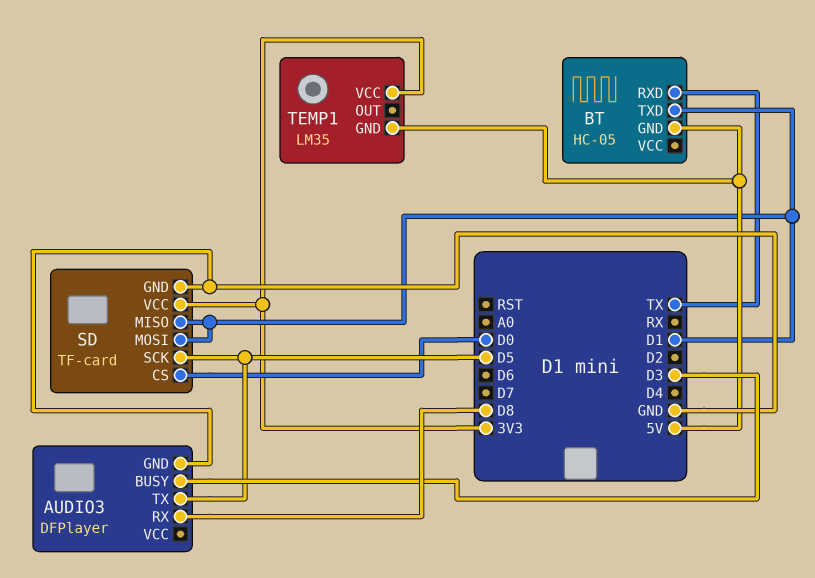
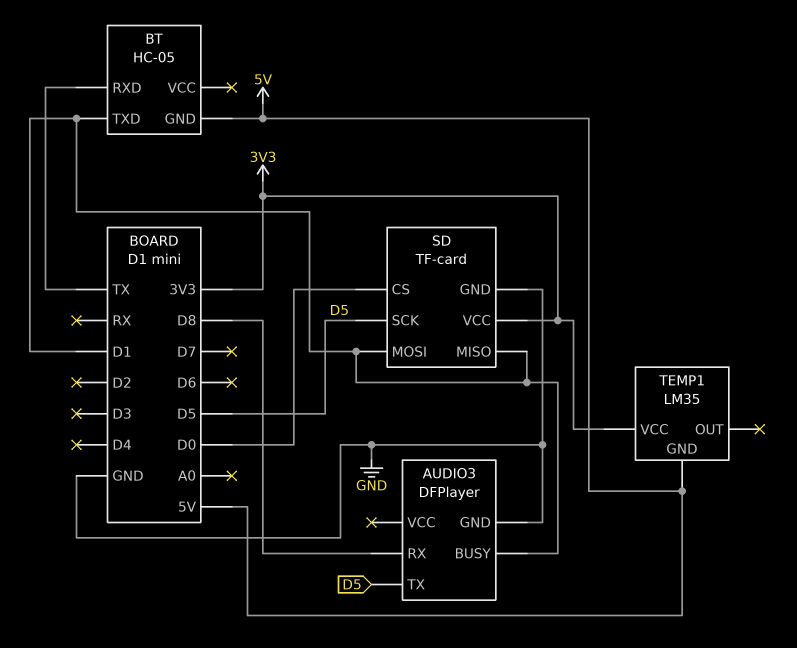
AUDIO3 pin BUSY: D3 -> D1

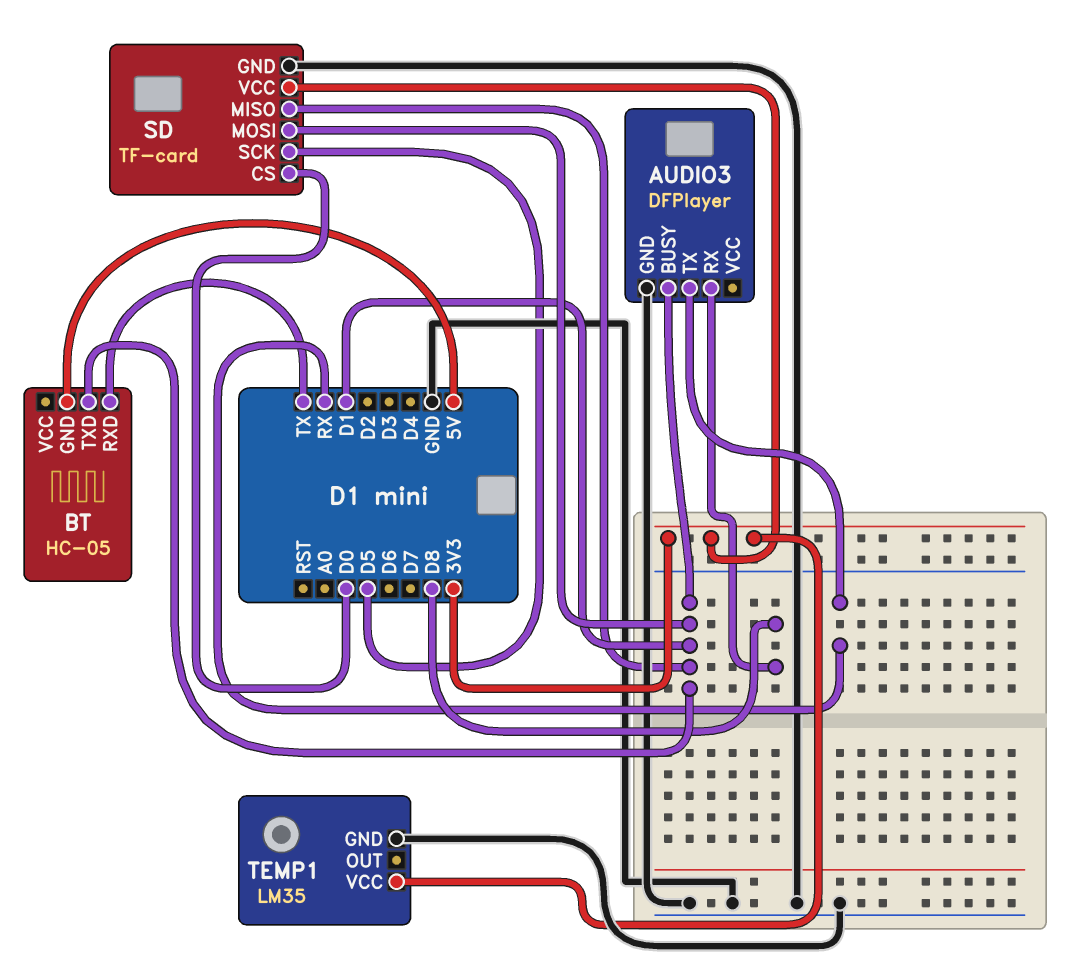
AUDIO3 pin TX: D5 -> RX
TEMP1 pin GND: 5V -> GND

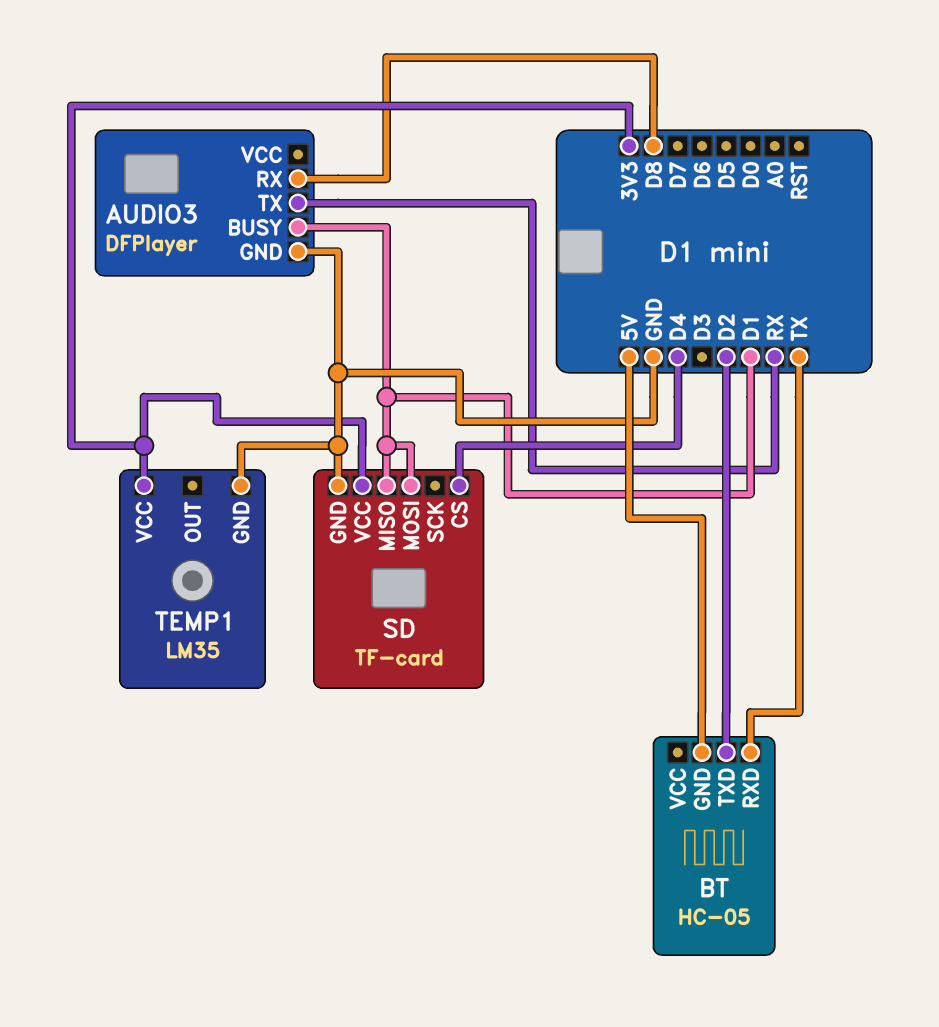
BT pin TXD: D1 -> D2
SD pin CS: D0 -> D4
SD pin SCK: D5 -> none

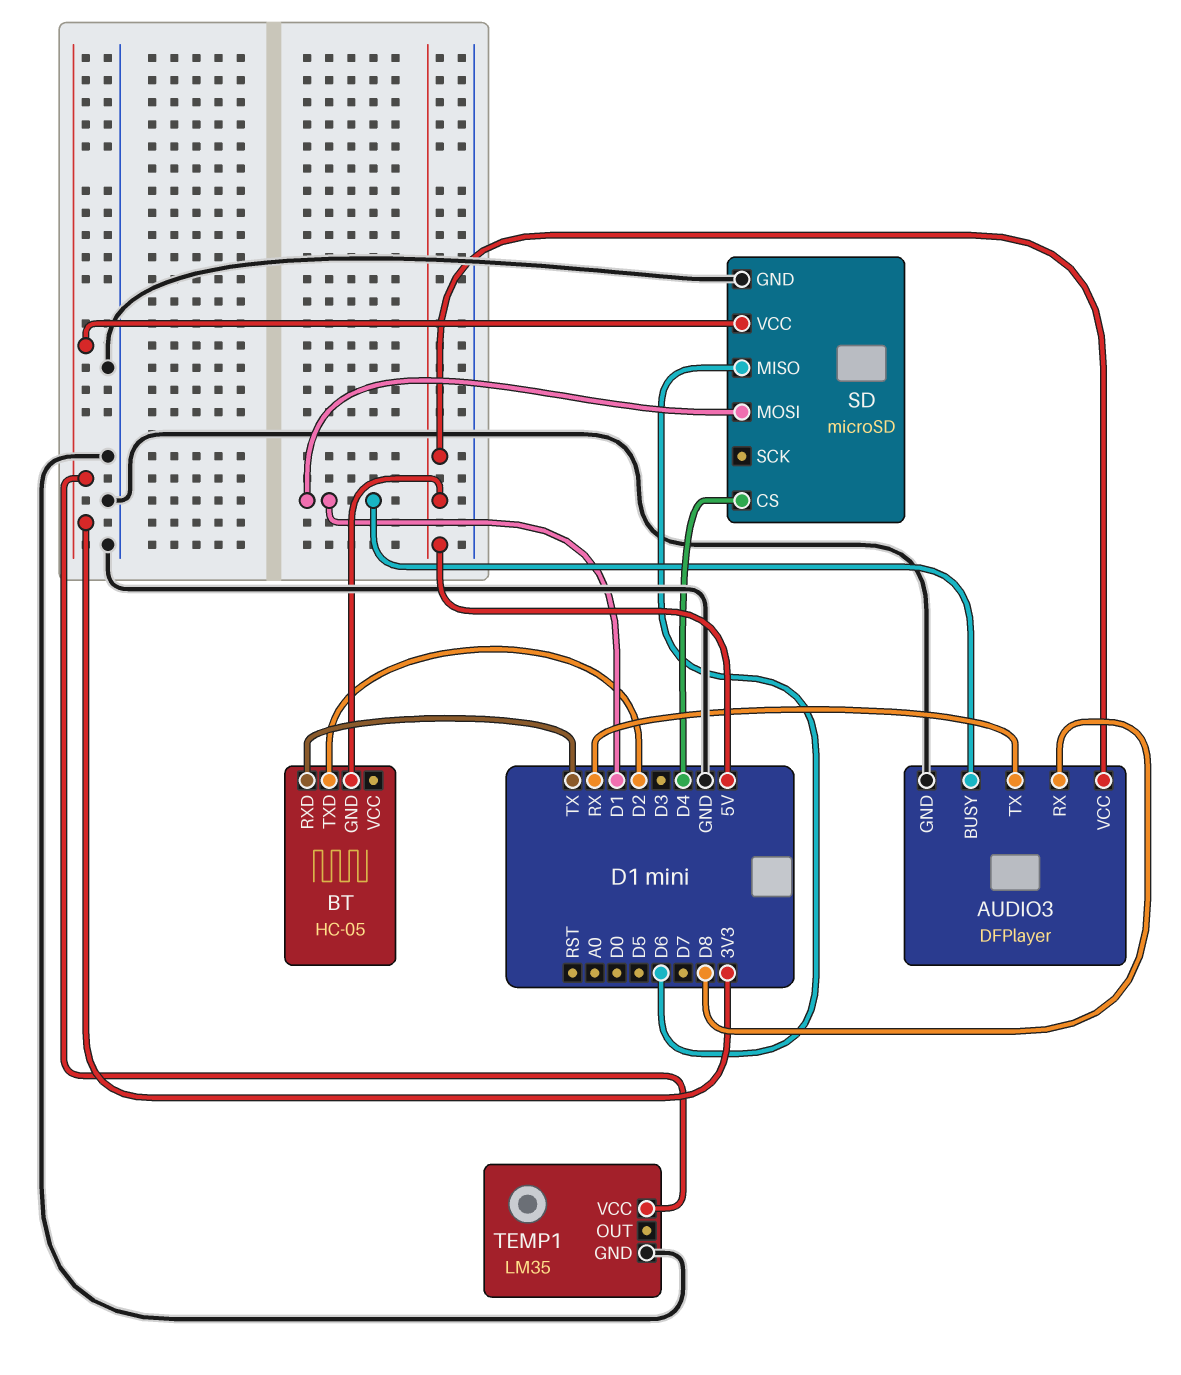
AUDIO3 pin VCC: none -> 5V
SD: TF-card -> microSD
SD pin MISO: D1 -> D6

